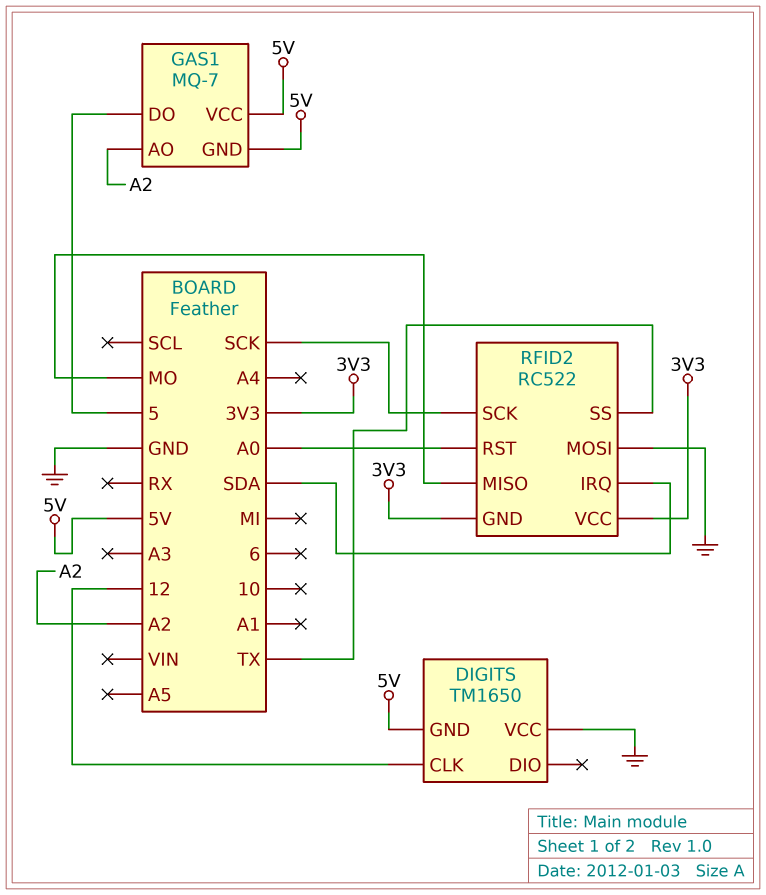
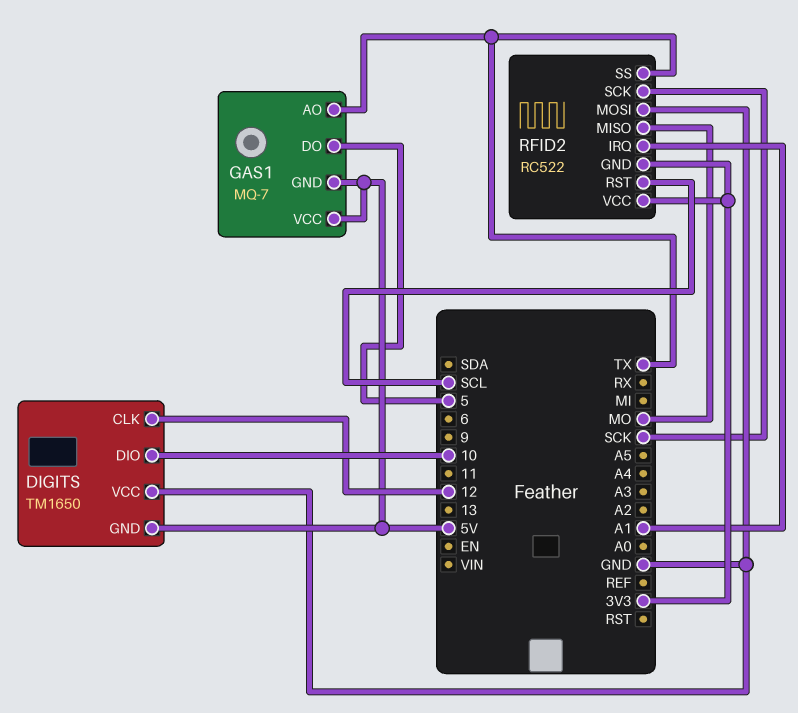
DIGITS pin DIO: none -> 10
GAS1 pin AO: A2 -> TX
RFID2 pin IRQ: SDA -> A1
RFID2 pin RST: A0 -> SCL

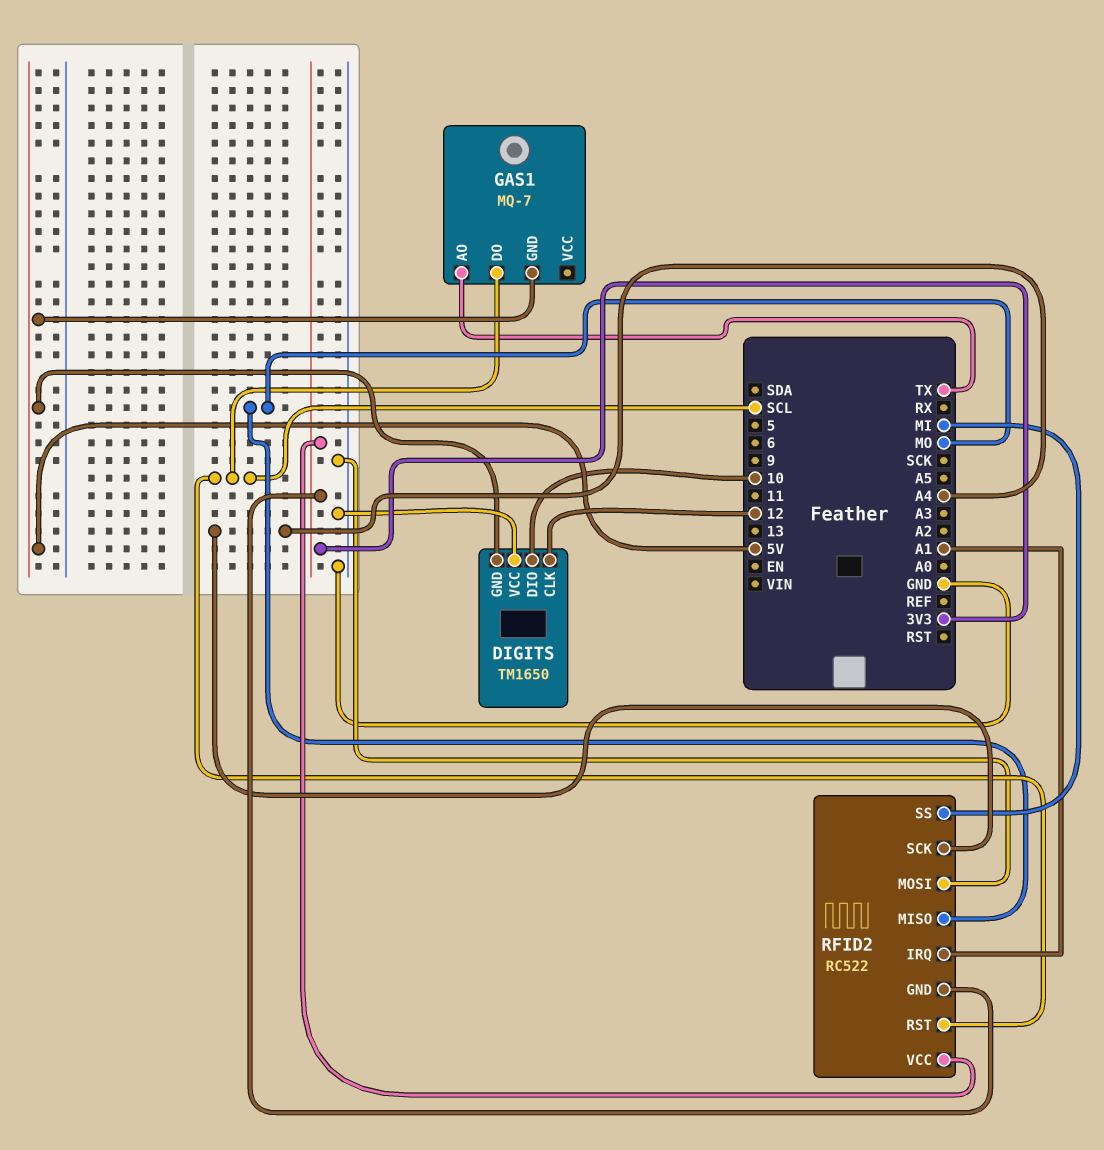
GAS1 pin DO: 5 -> SCL
GAS1 pin VCC: 5V -> none
RFID2 pin SCK: SCK -> A4
RFID2 pin SS: TX -> MI

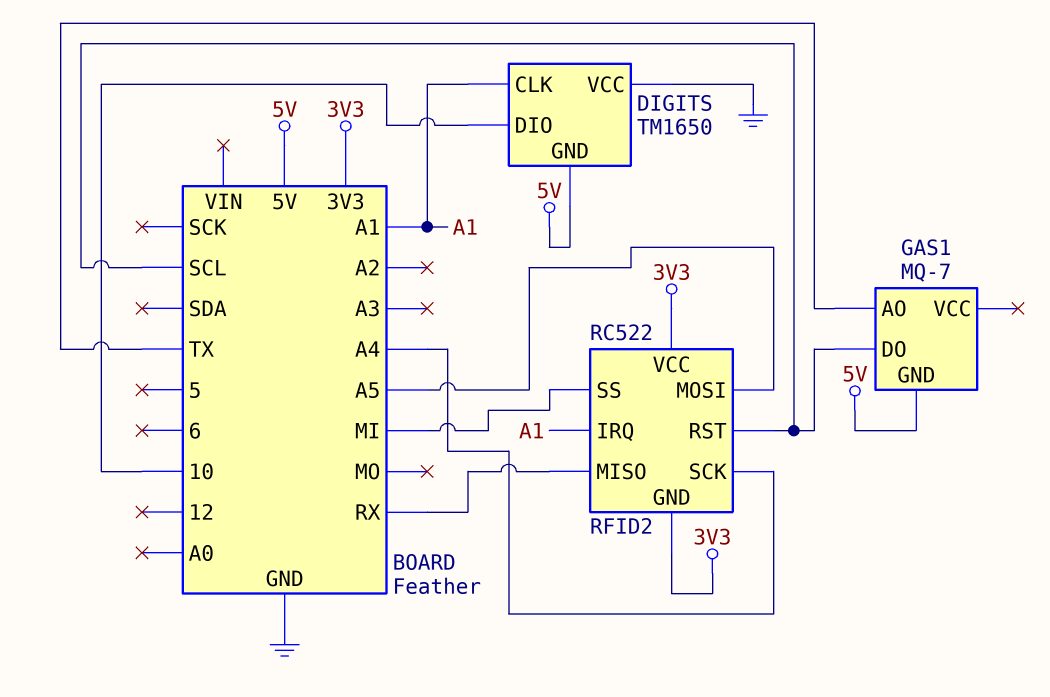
DIGITS pin CLK: 12 -> A1
RFID2 pin MISO: MO -> RX
RFID2 pin MOSI: GND -> A5

